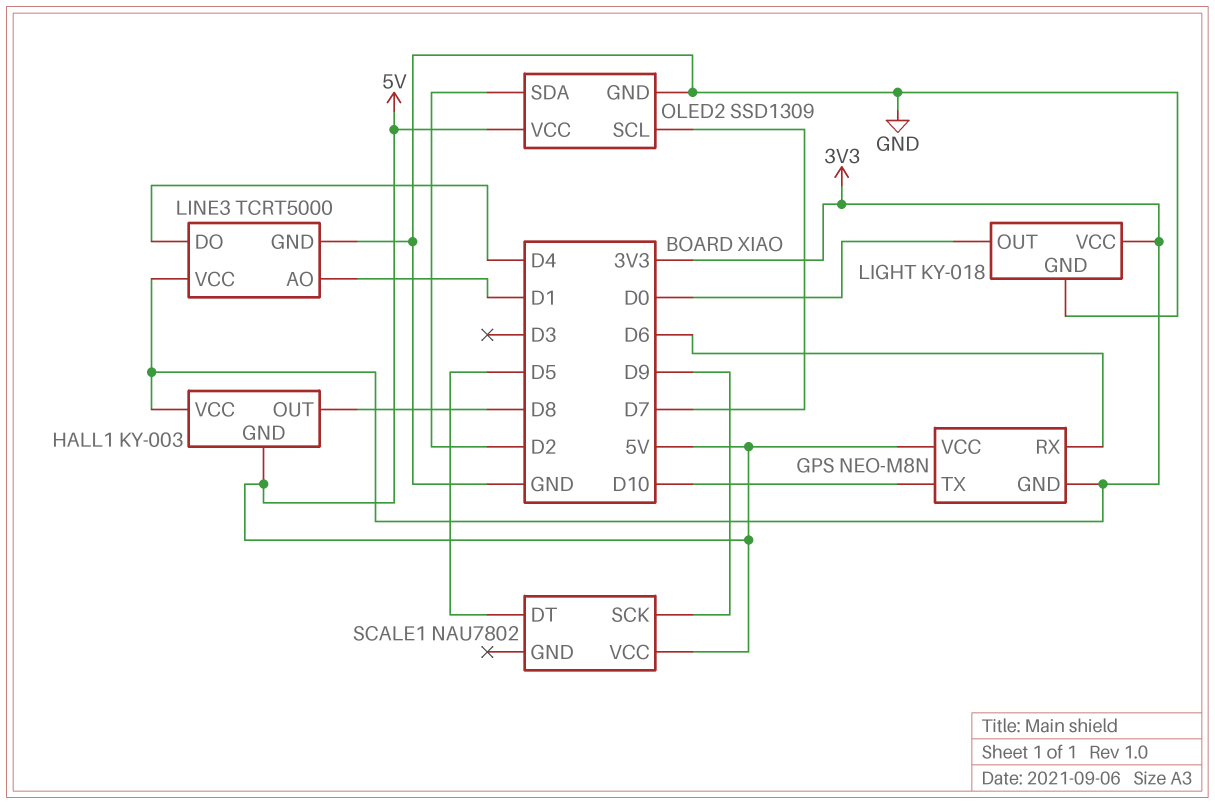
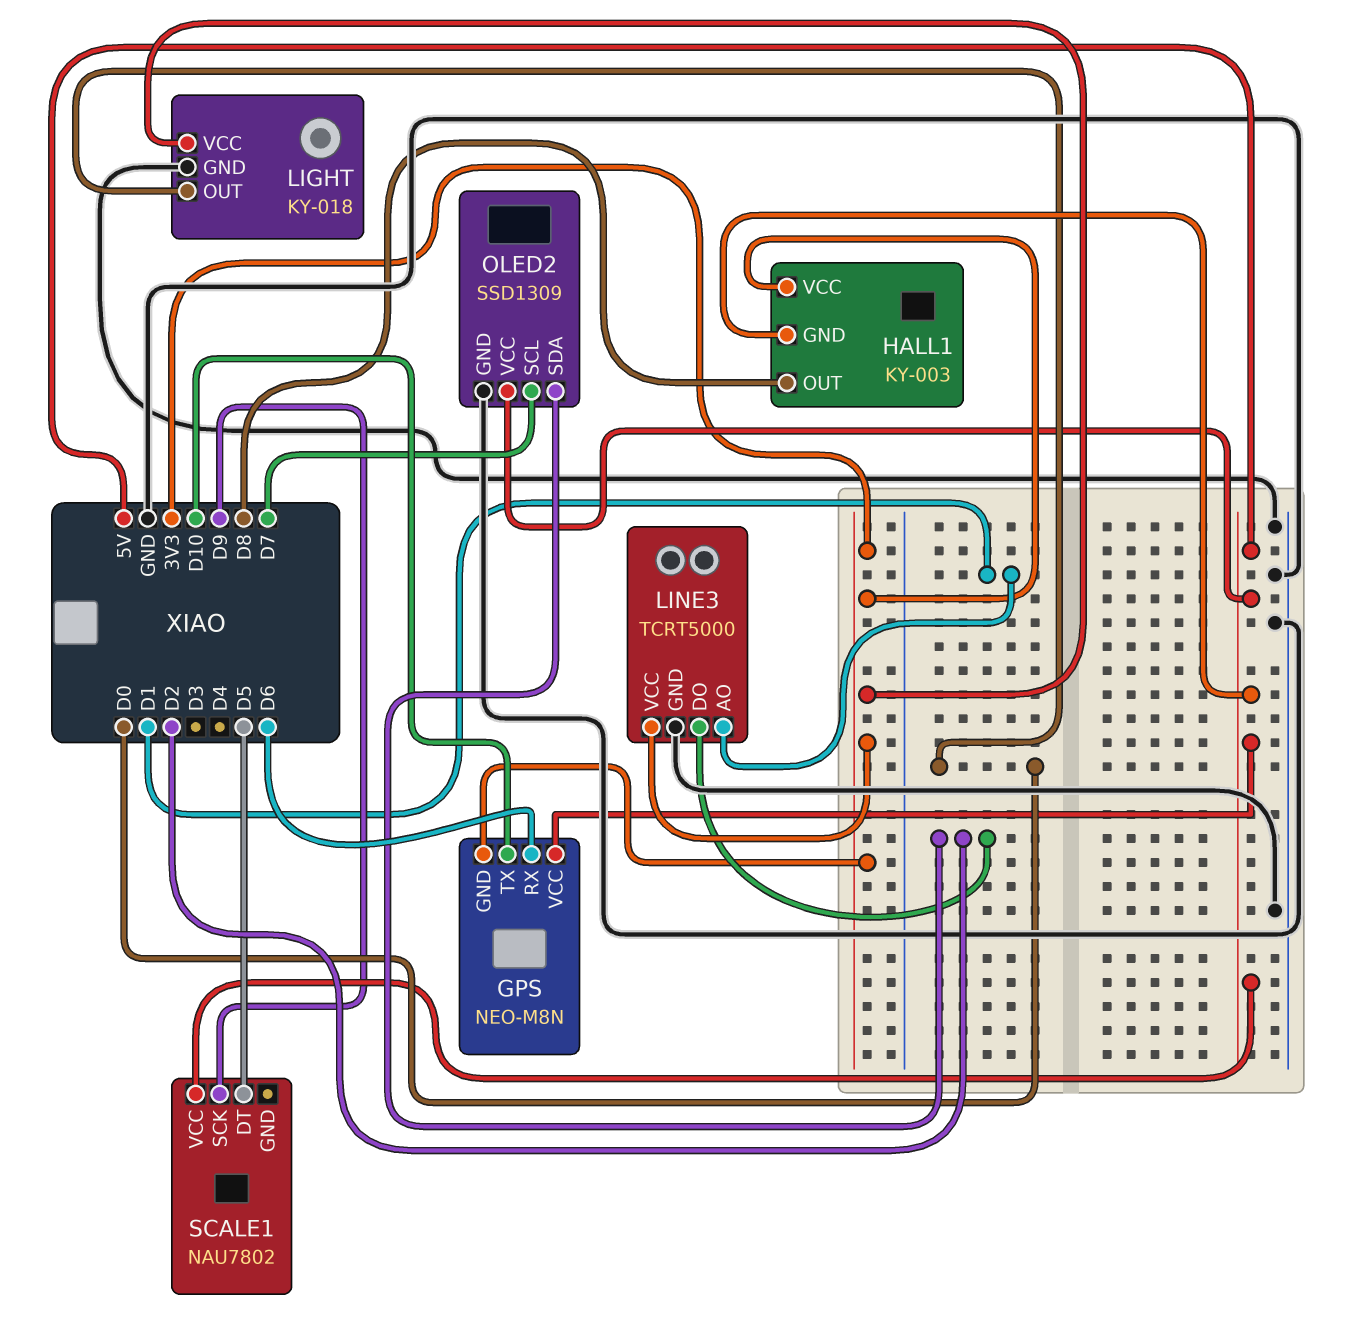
LINE3 pin DO: D4 -> D2

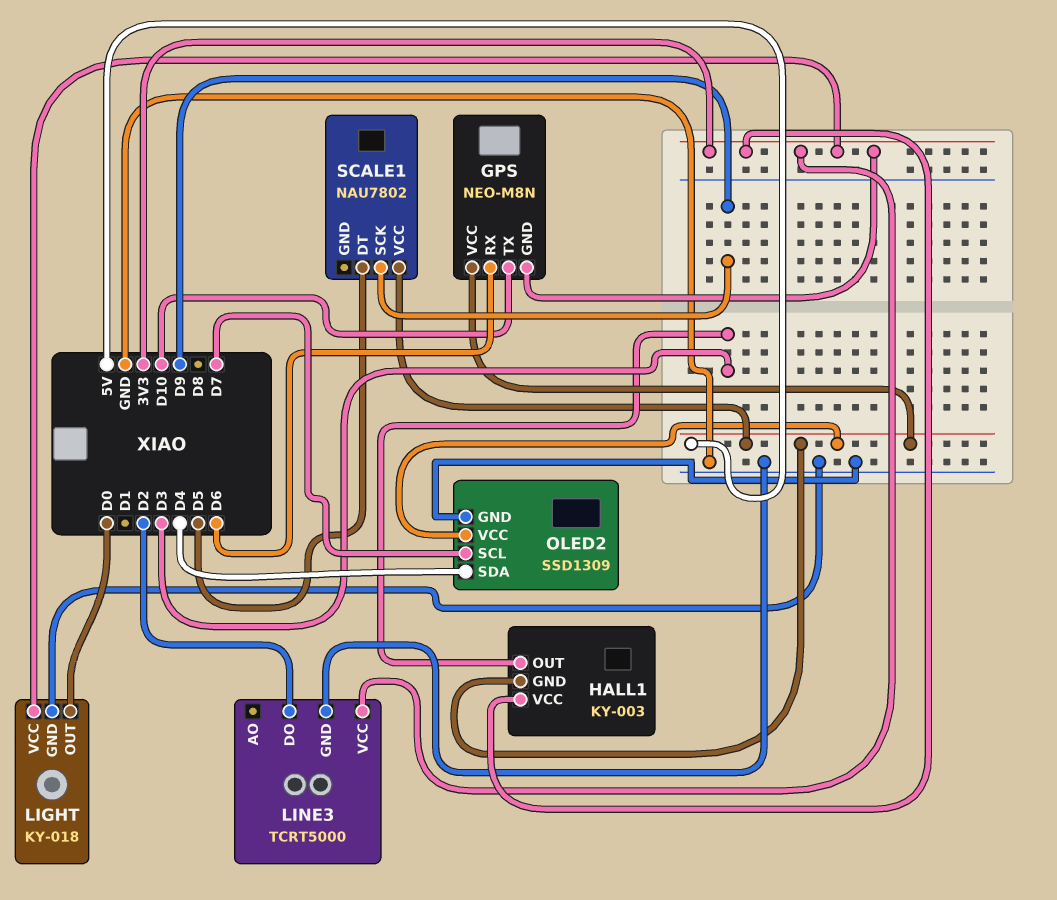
HALL1 pin OUT: D8 -> D3
LINE3 pin AO: D1 -> none
OLED2 pin SDA: D2 -> D4

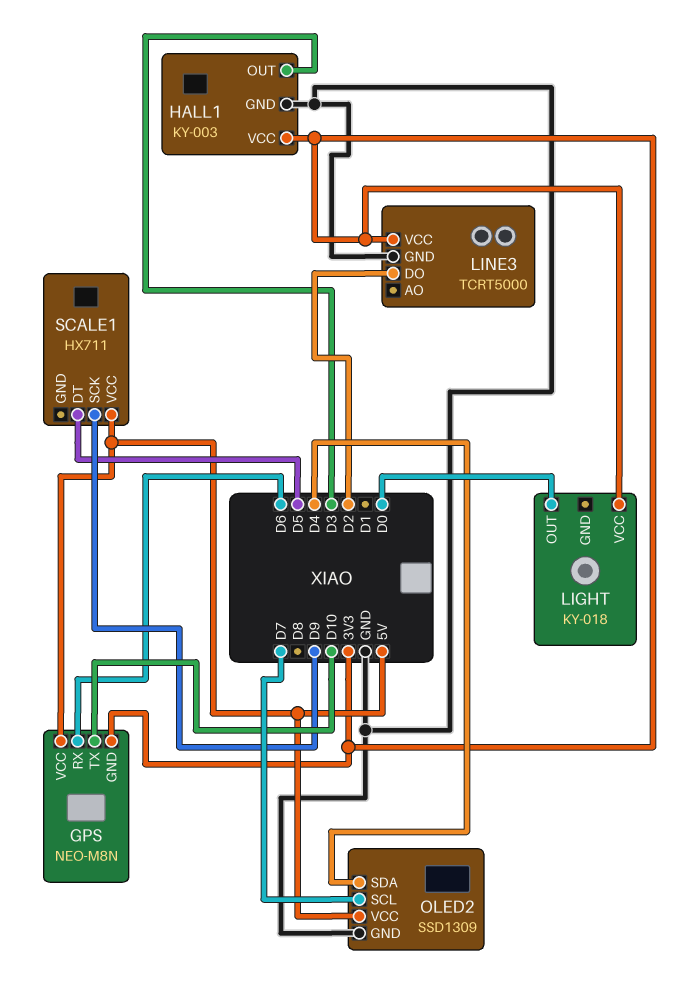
HALL1 pin GND: 5V -> GND
LIGHT pin GND: GND -> none
SCALE1: NAU7802 -> HX711

